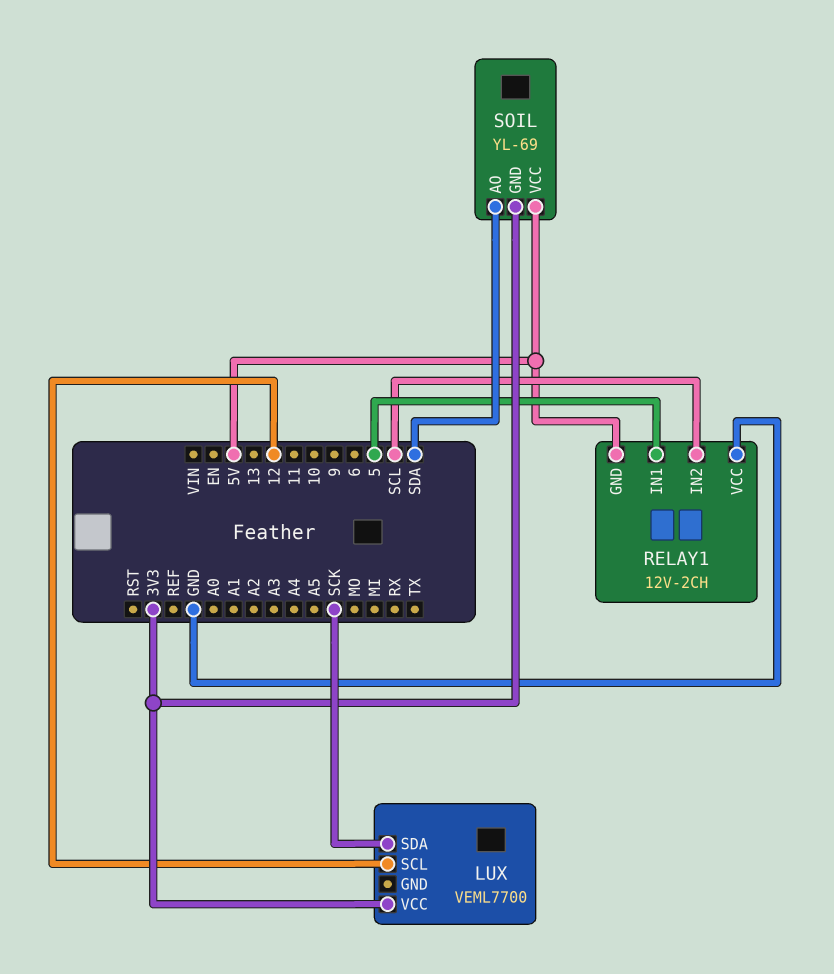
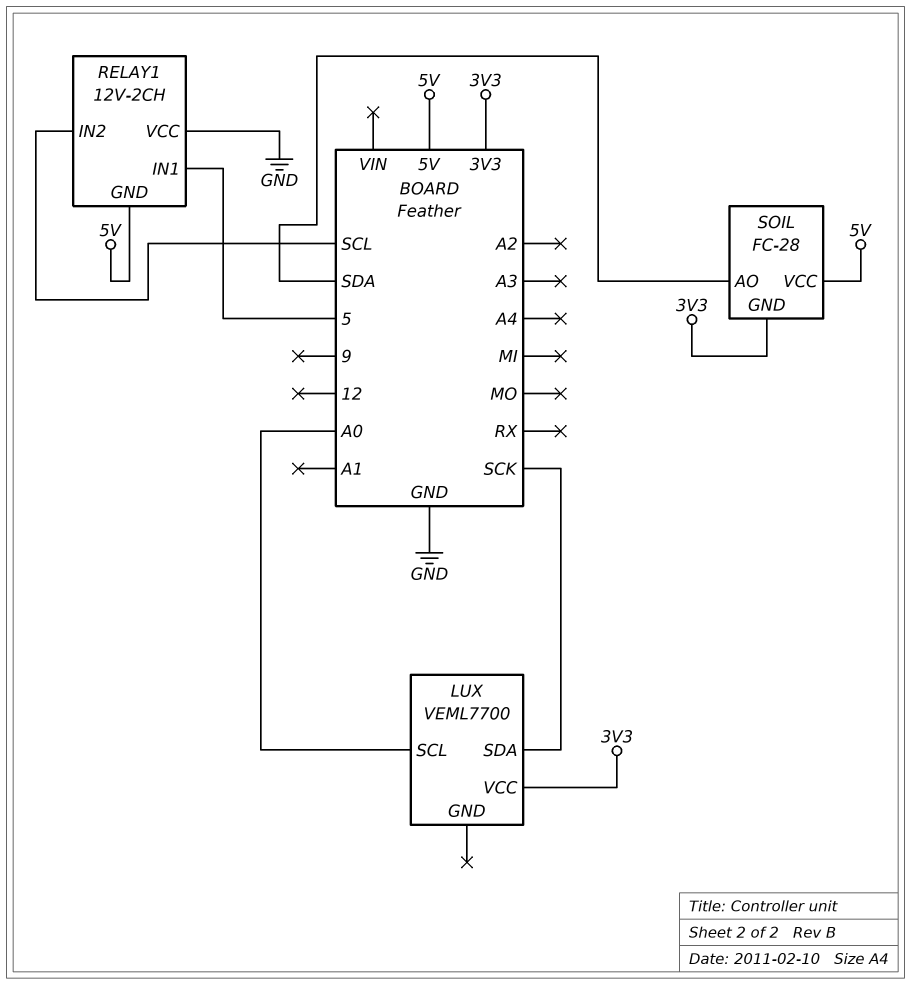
LUX pin SCL: 12 -> A0
SOIL: YL-69 -> FC-28

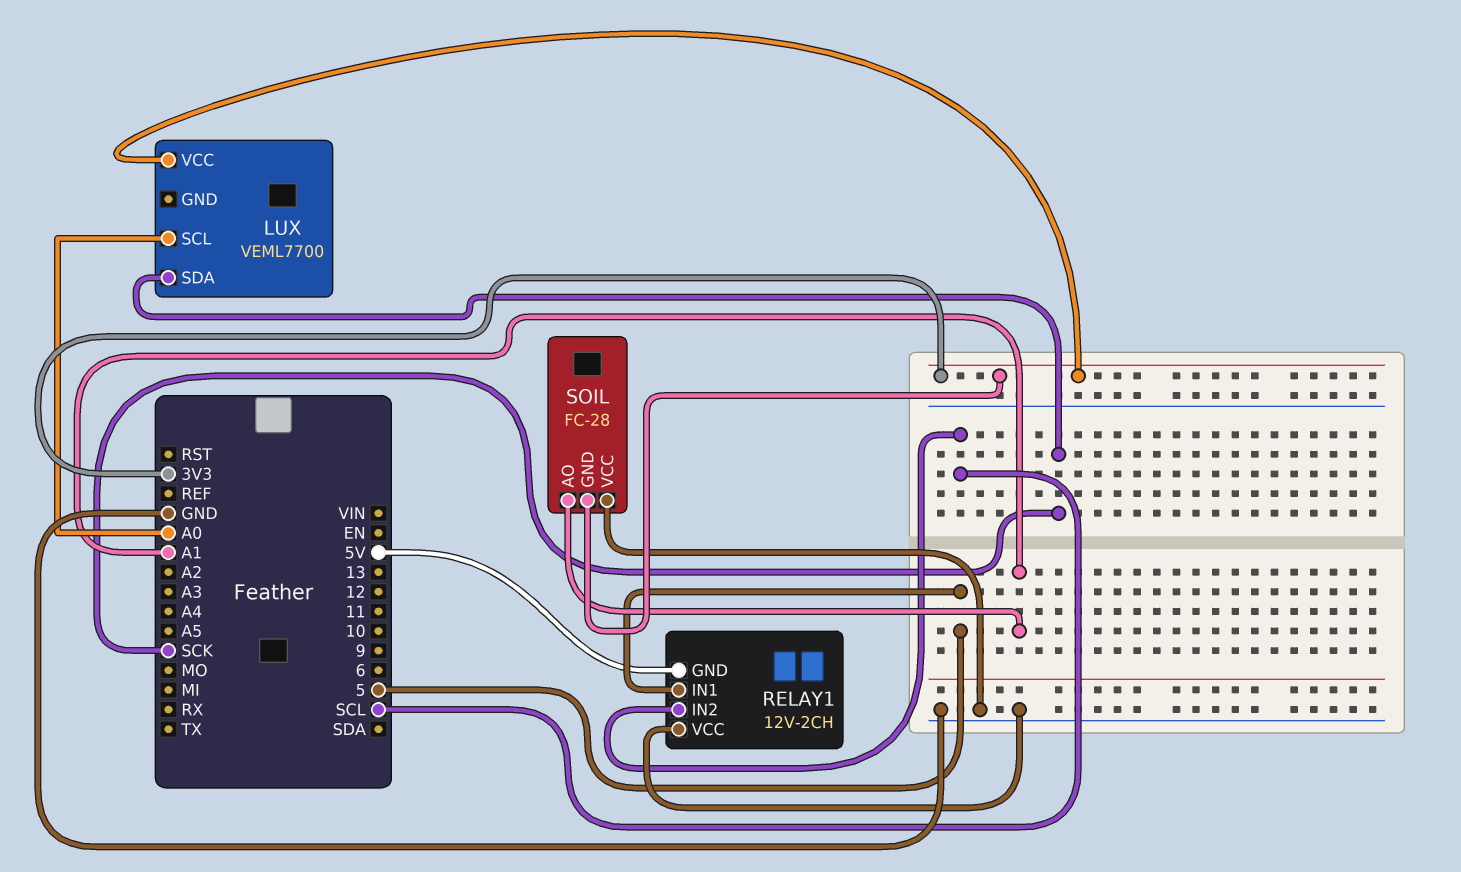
SOIL pin AO: SDA -> A1
SOIL pin VCC: 5V -> GND

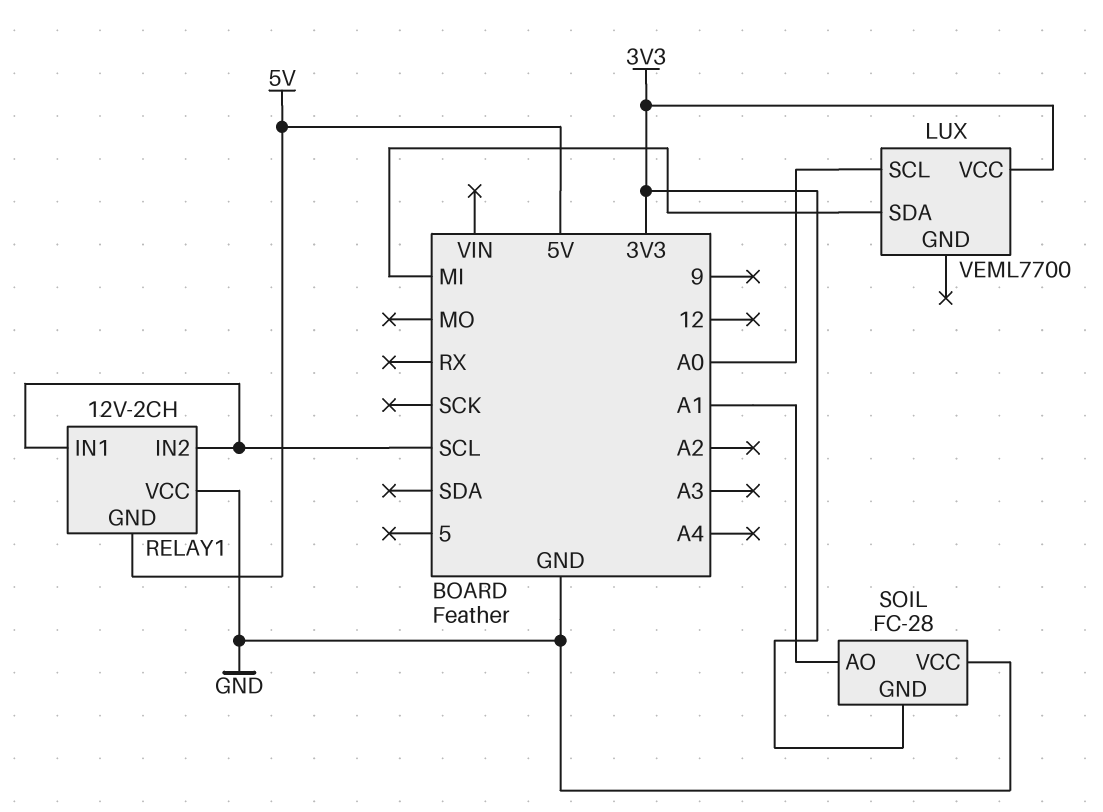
LUX pin SDA: SCK -> MI
RELAY1 pin IN1: 5 -> SCL

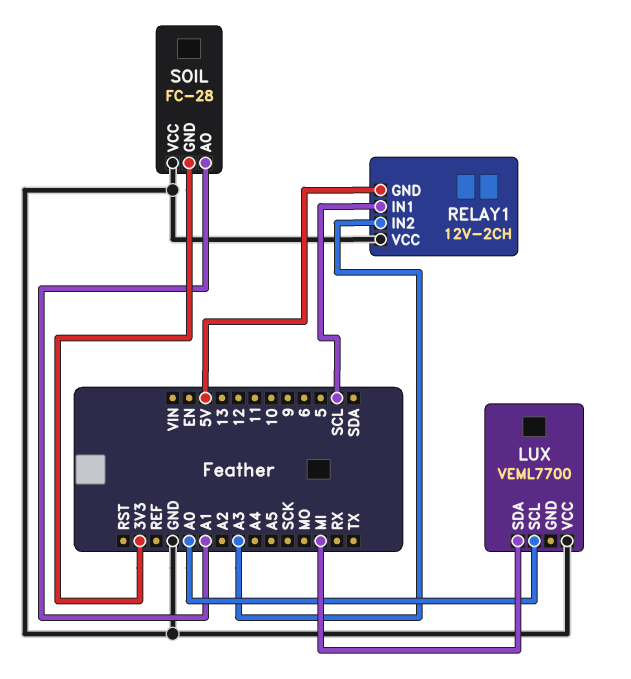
LUX pin VCC: 3V3 -> GND
RELAY1 pin IN2: SCL -> A3

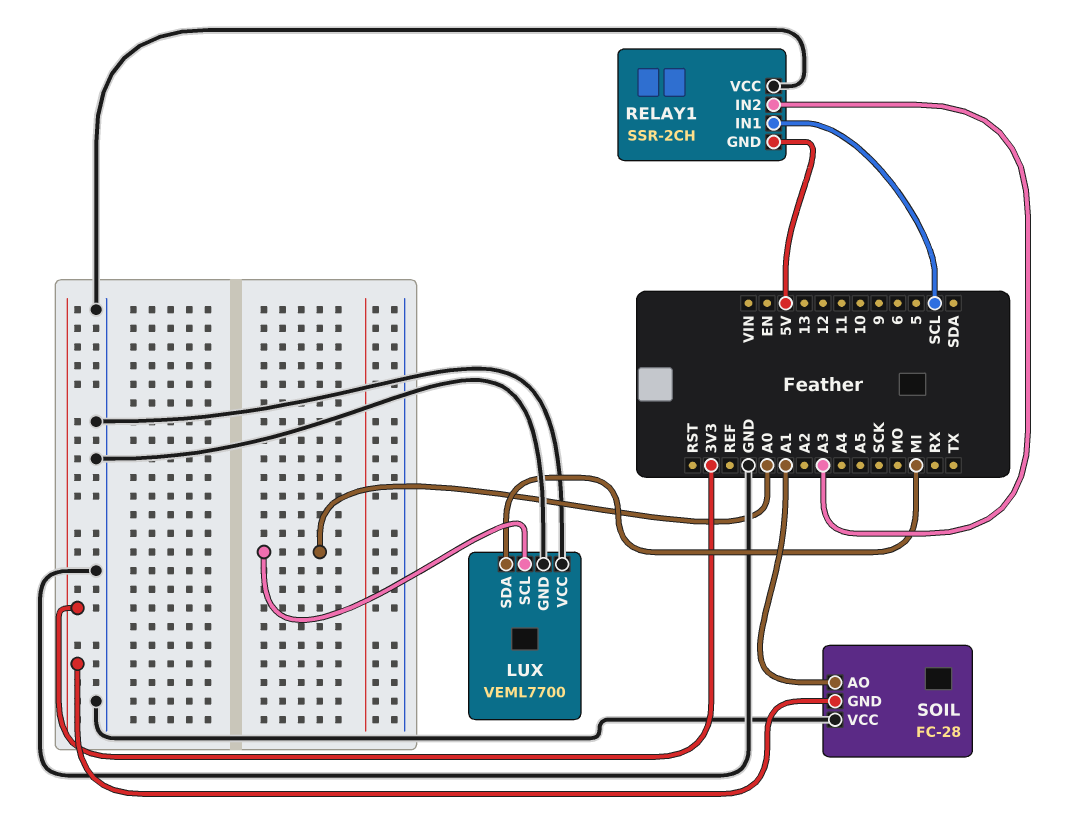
LUX pin GND: none -> GND
RELAY1: 12V-2CH -> SSR-2CH

